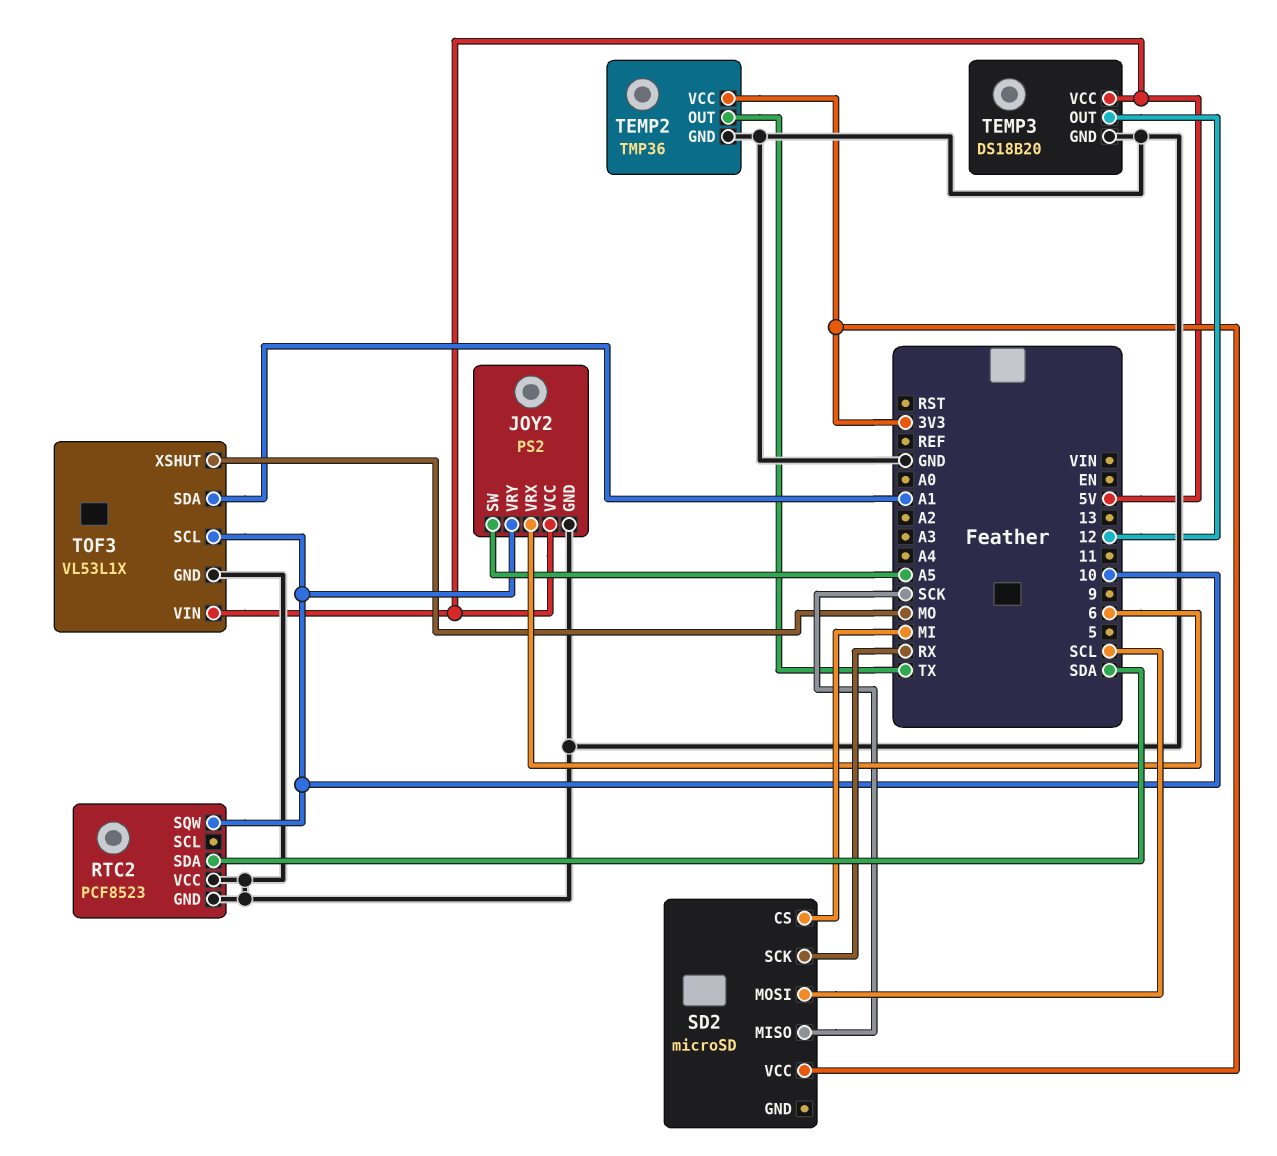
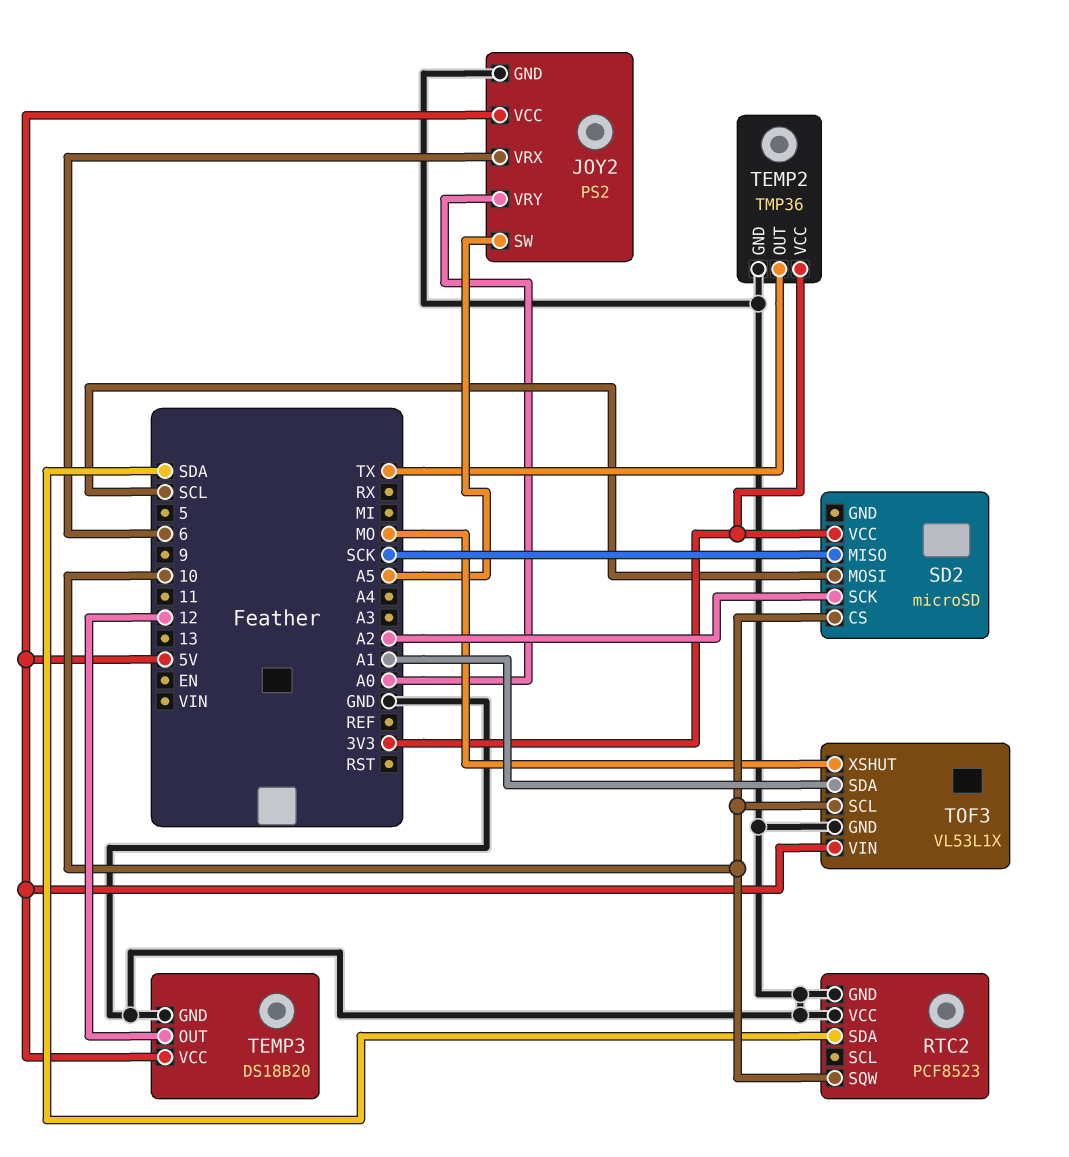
JOY2 pin VRY: 10 -> A0
SD2 pin CS: MI -> 10
SD2 pin SCK: RX -> A2

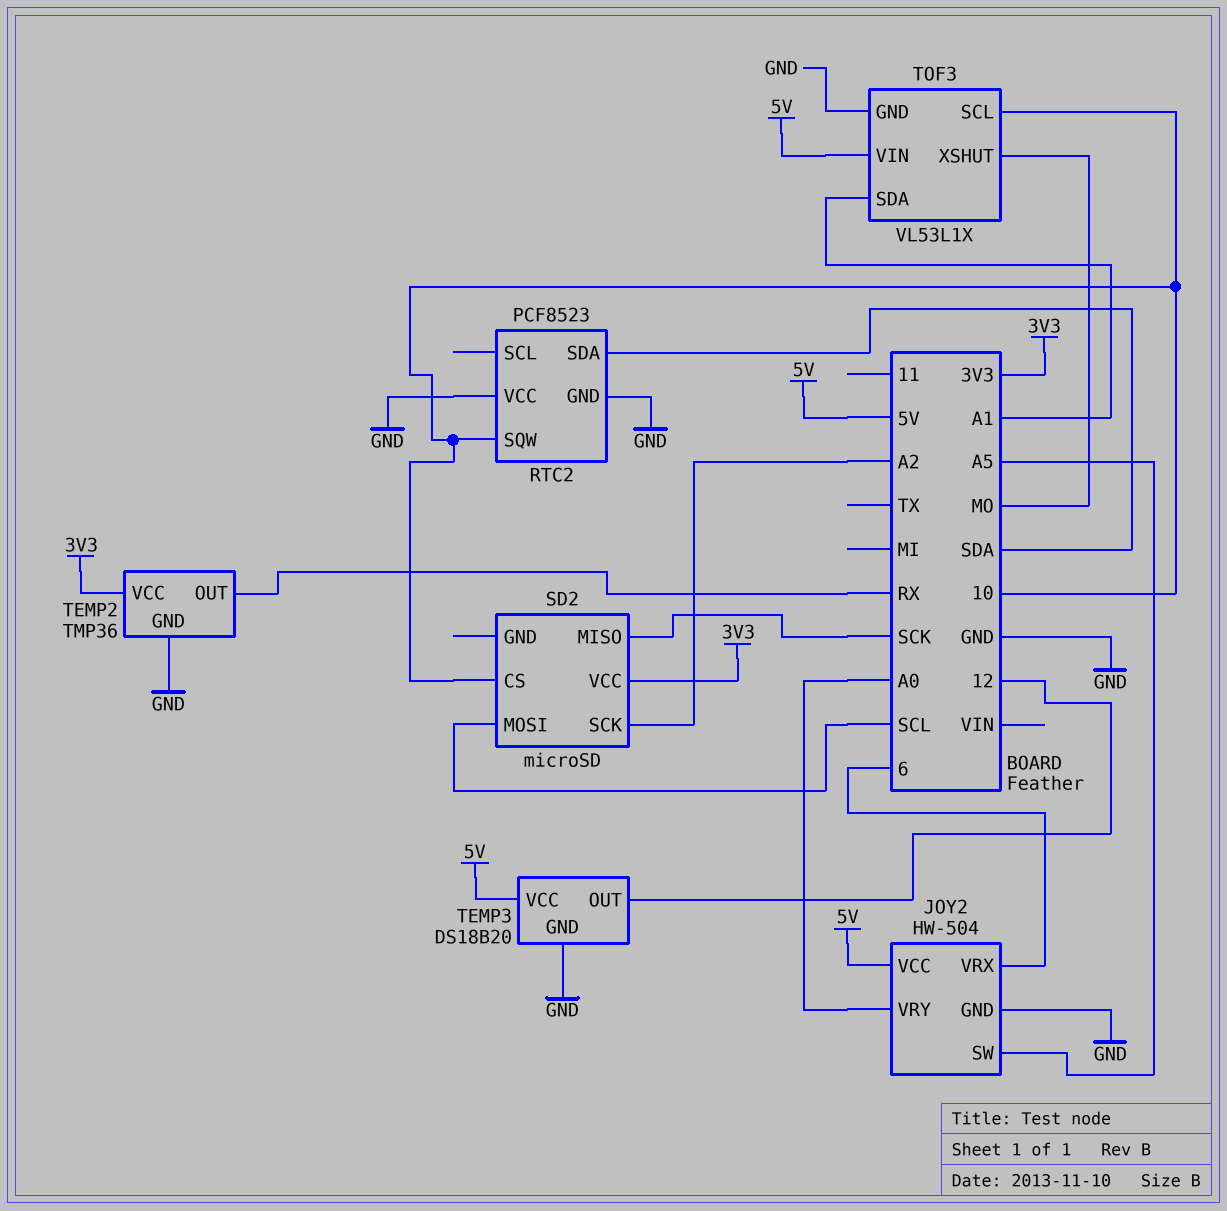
JOY2: PS2 -> HW-504
TEMP2 pin OUT: TX -> RX

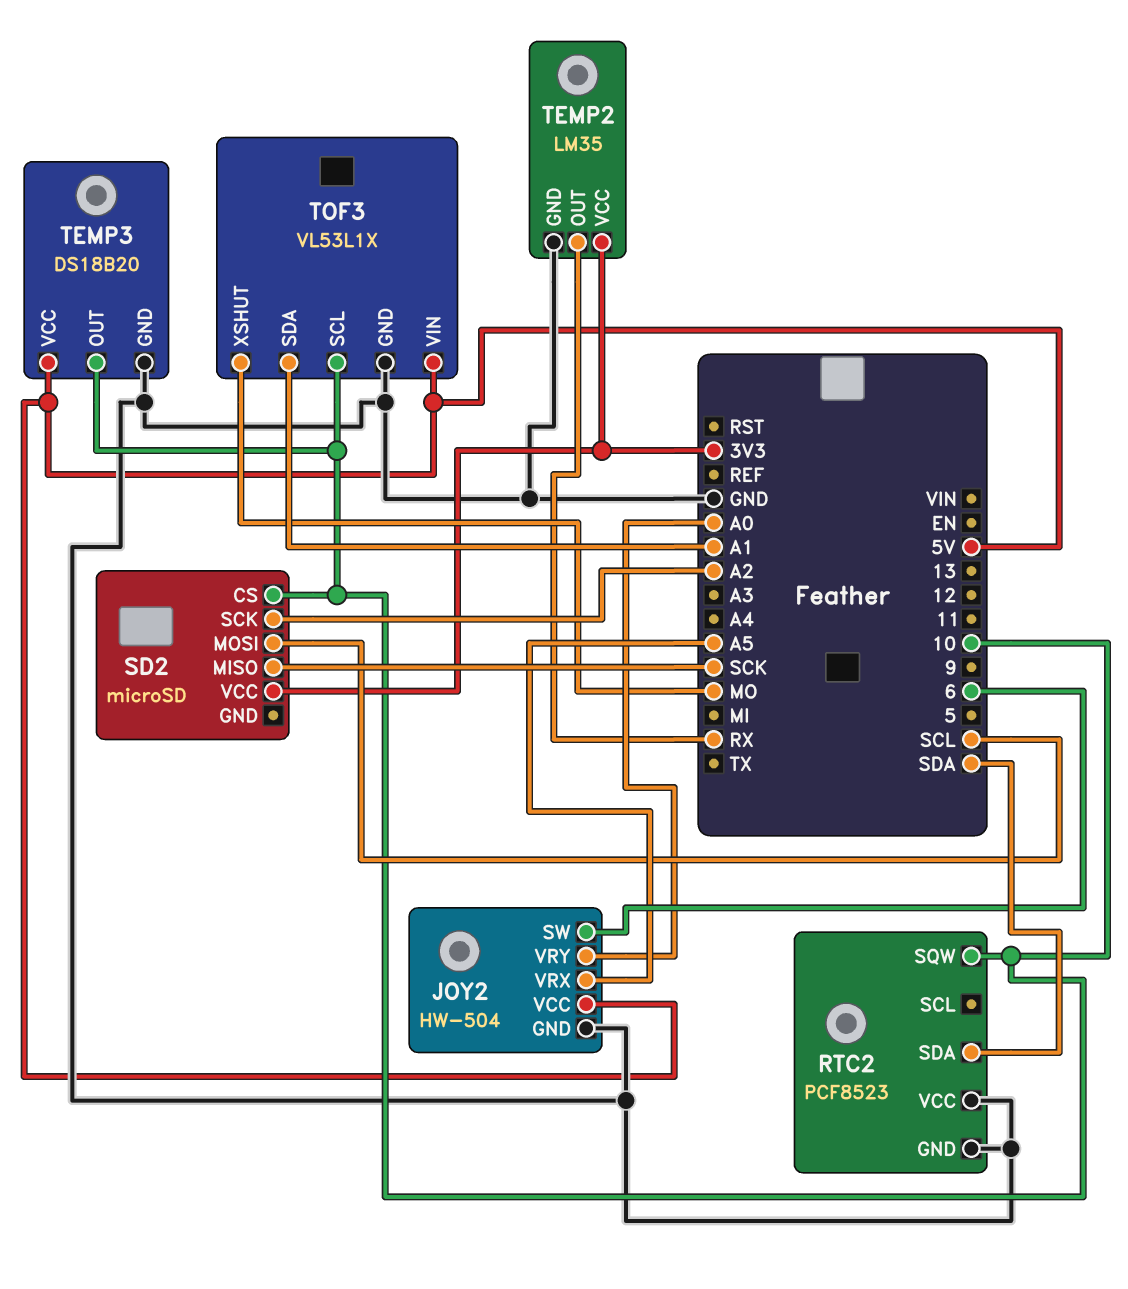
JOY2 pin SW: A5 -> 6
JOY2 pin VRX: 6 -> A5
TEMP2: TMP36 -> LM35
TEMP3 pin OUT: 12 -> 10

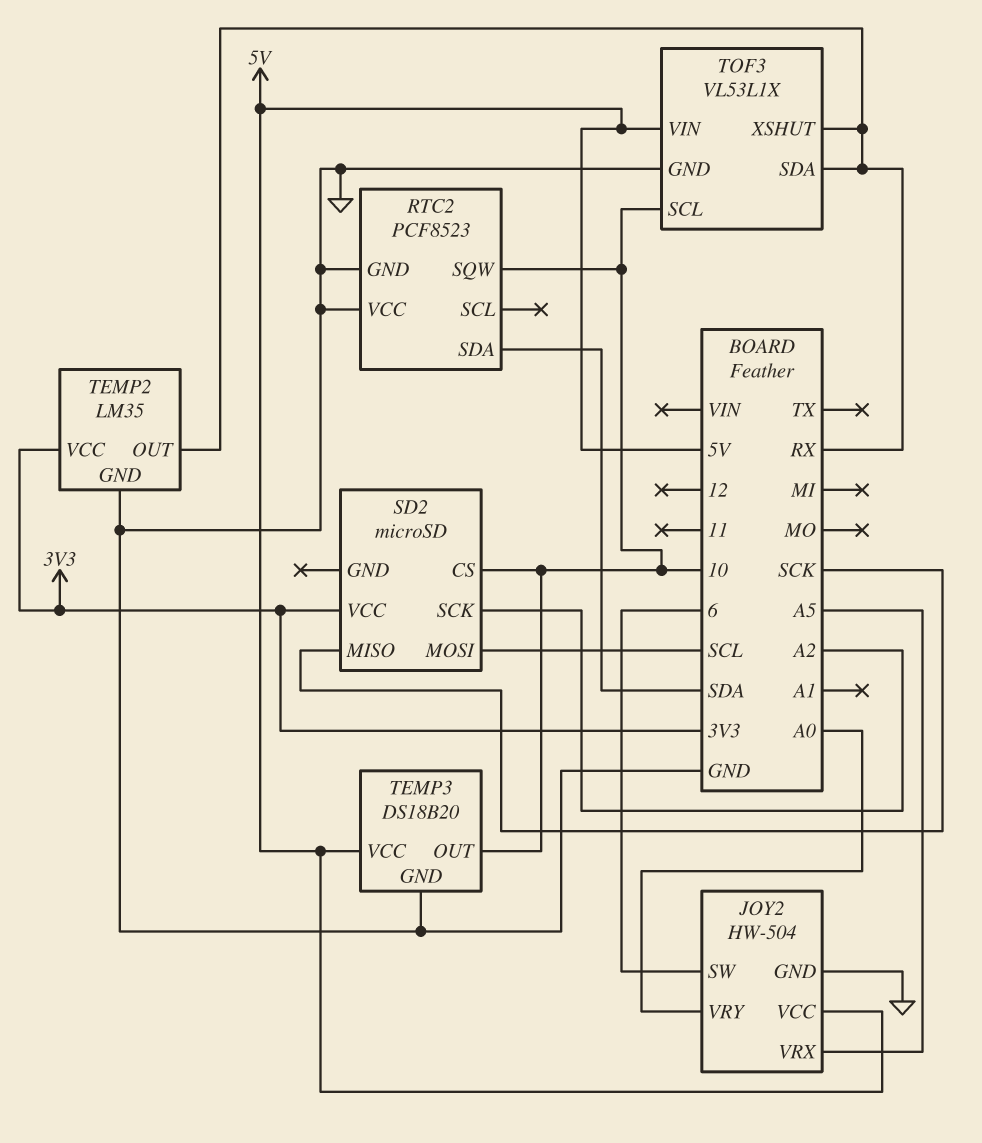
TOF3 pin SDA: A1 -> RX
TOF3 pin XSHUT: MO -> RX

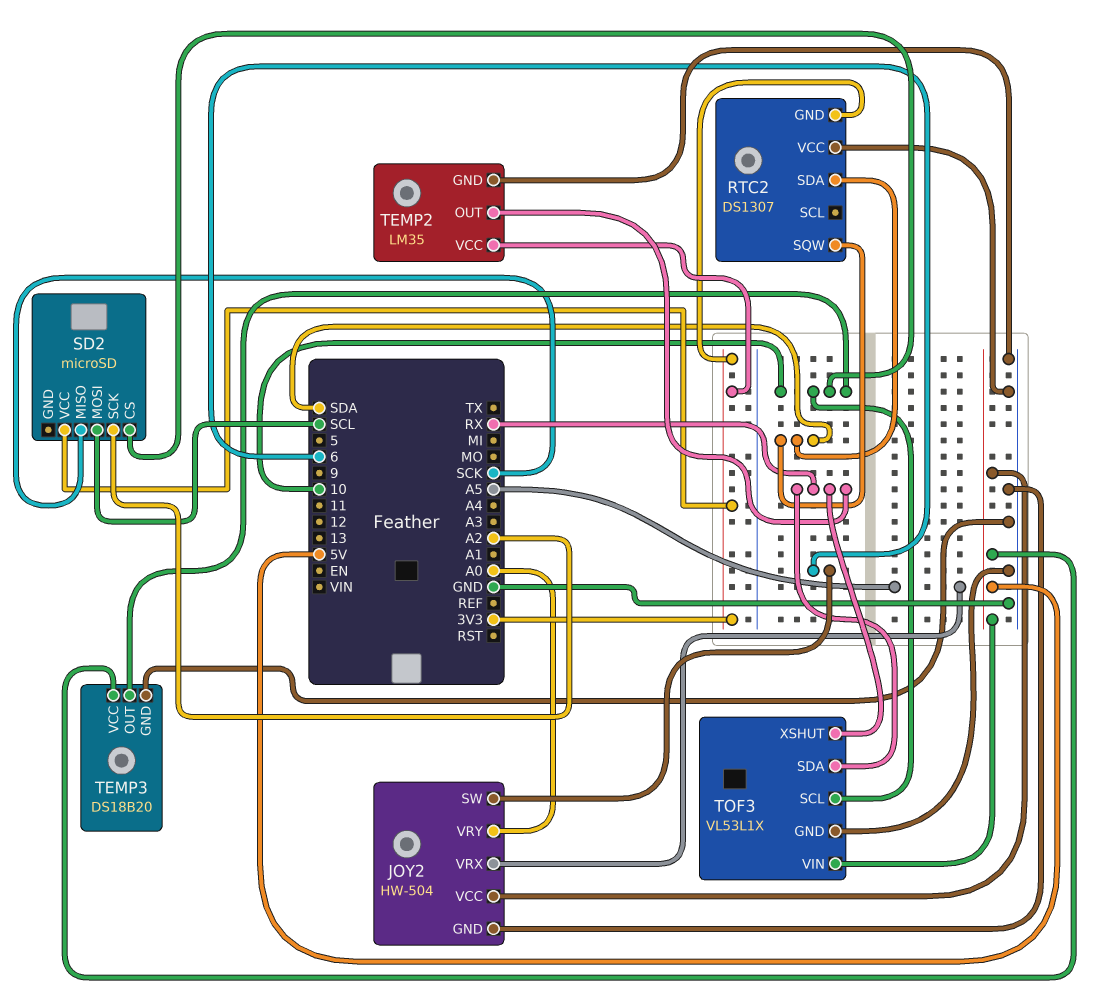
RTC2: PCF8523 -> DS1307
RTC2 pin GND: GND -> 3V3
RTC2 pin SQW: 10 -> SDA

